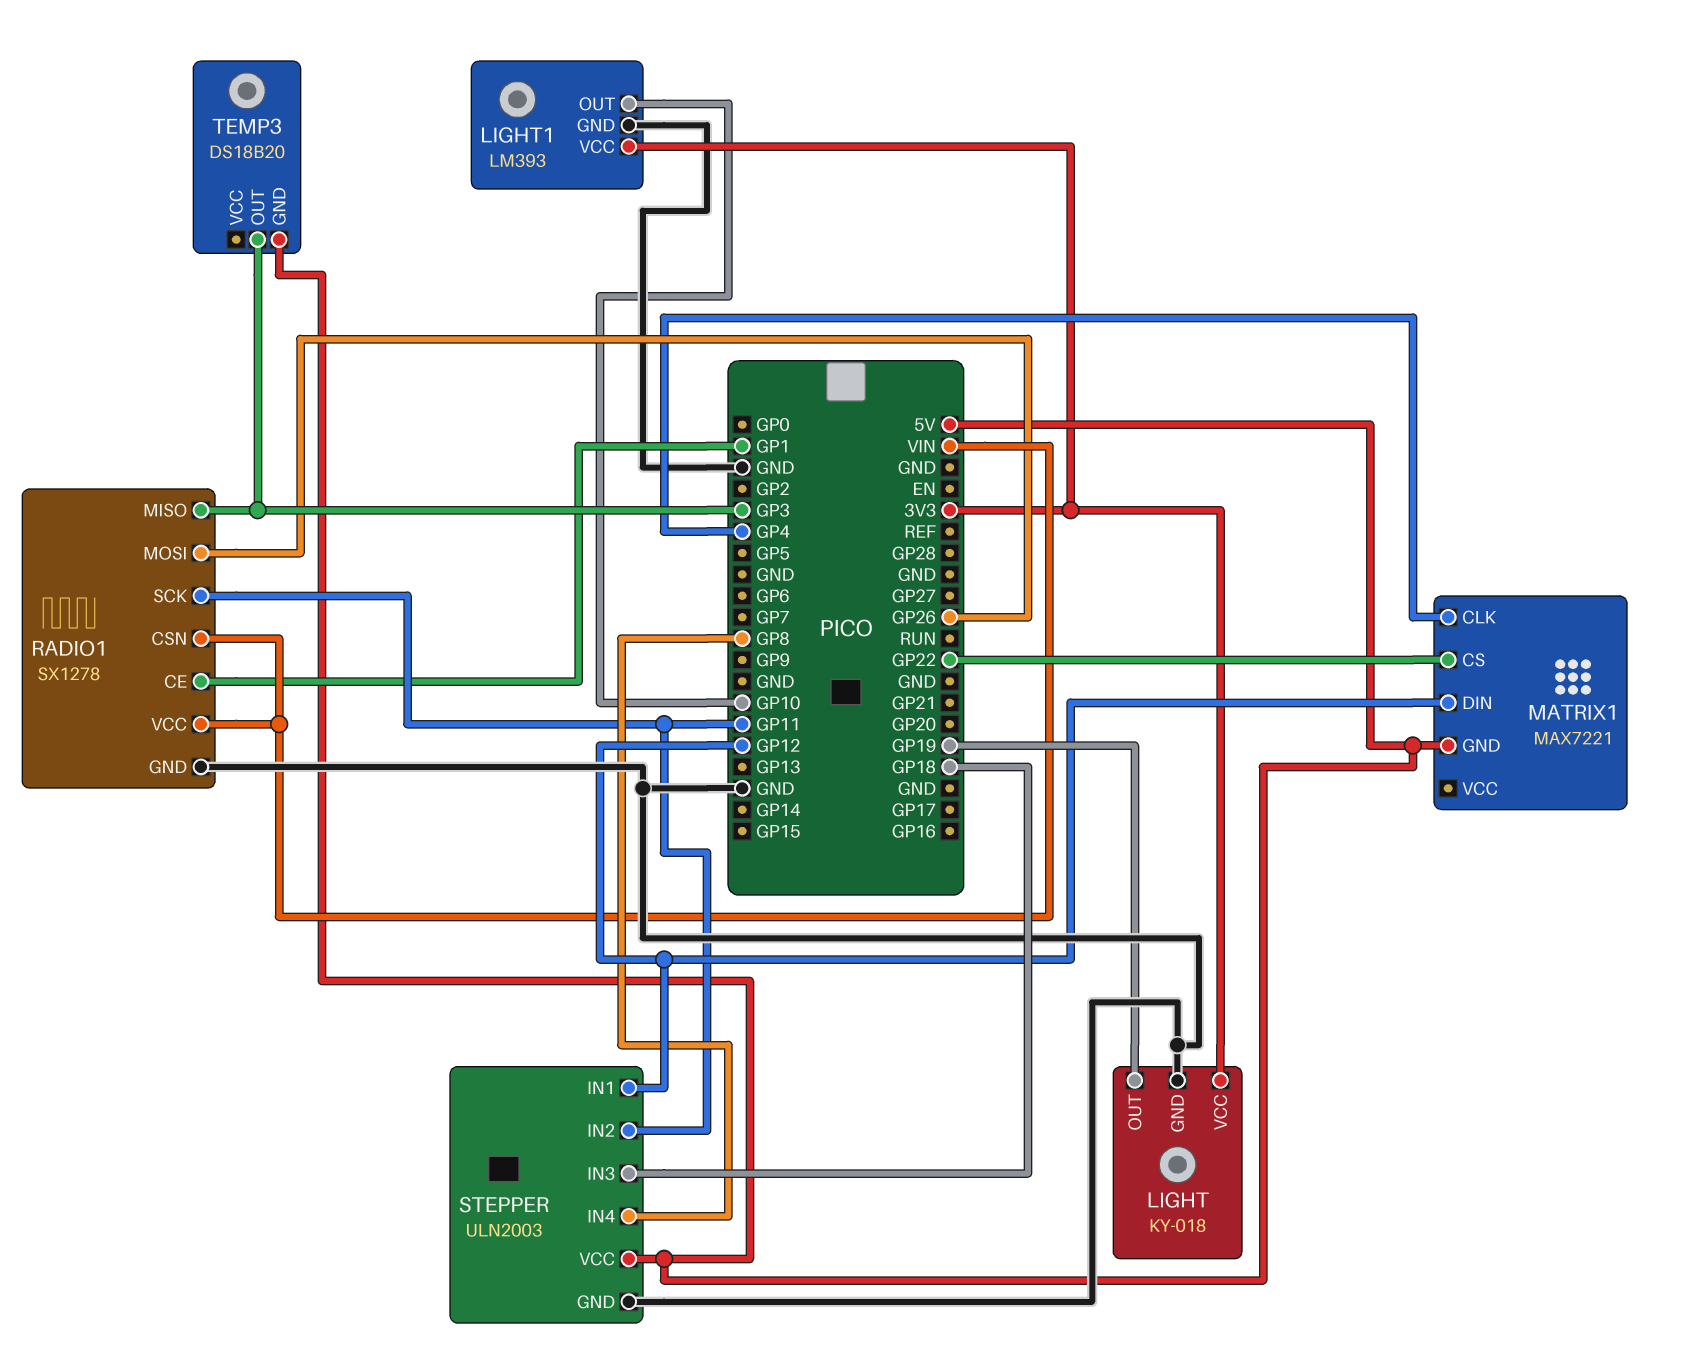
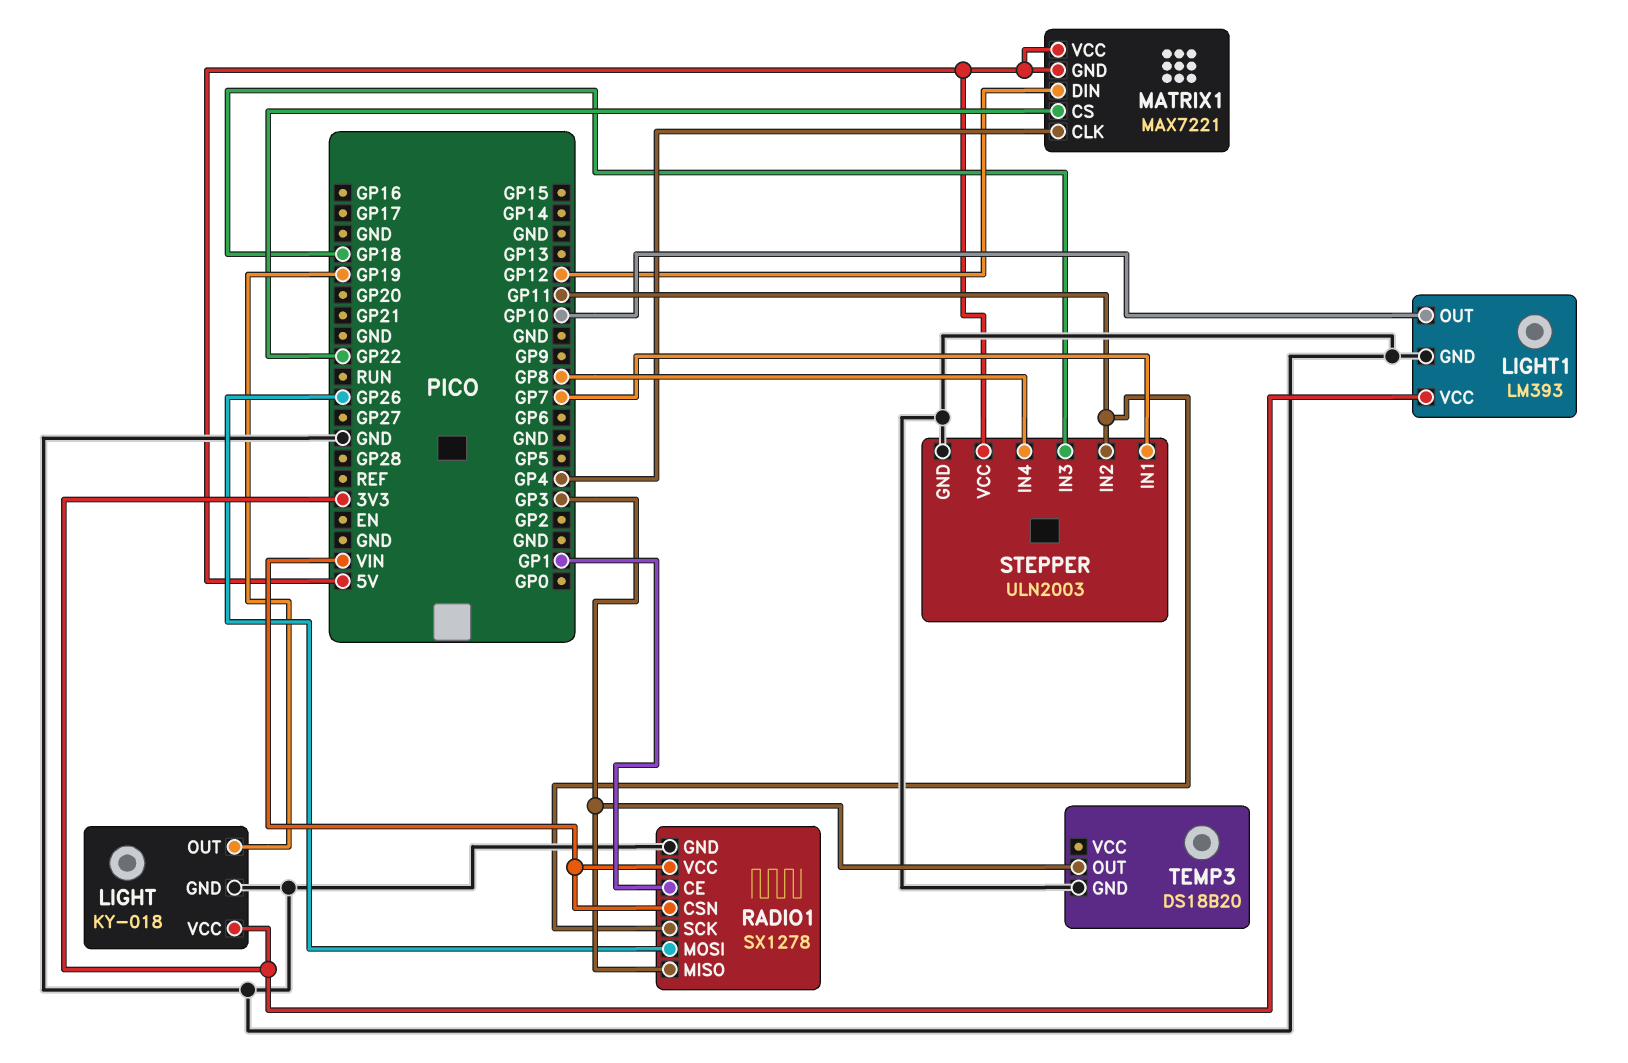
MATRIX1 pin VCC: none -> 5V
STEPPER pin IN1: GP12 -> GP7
TEMP3 pin GND: 5V -> GND

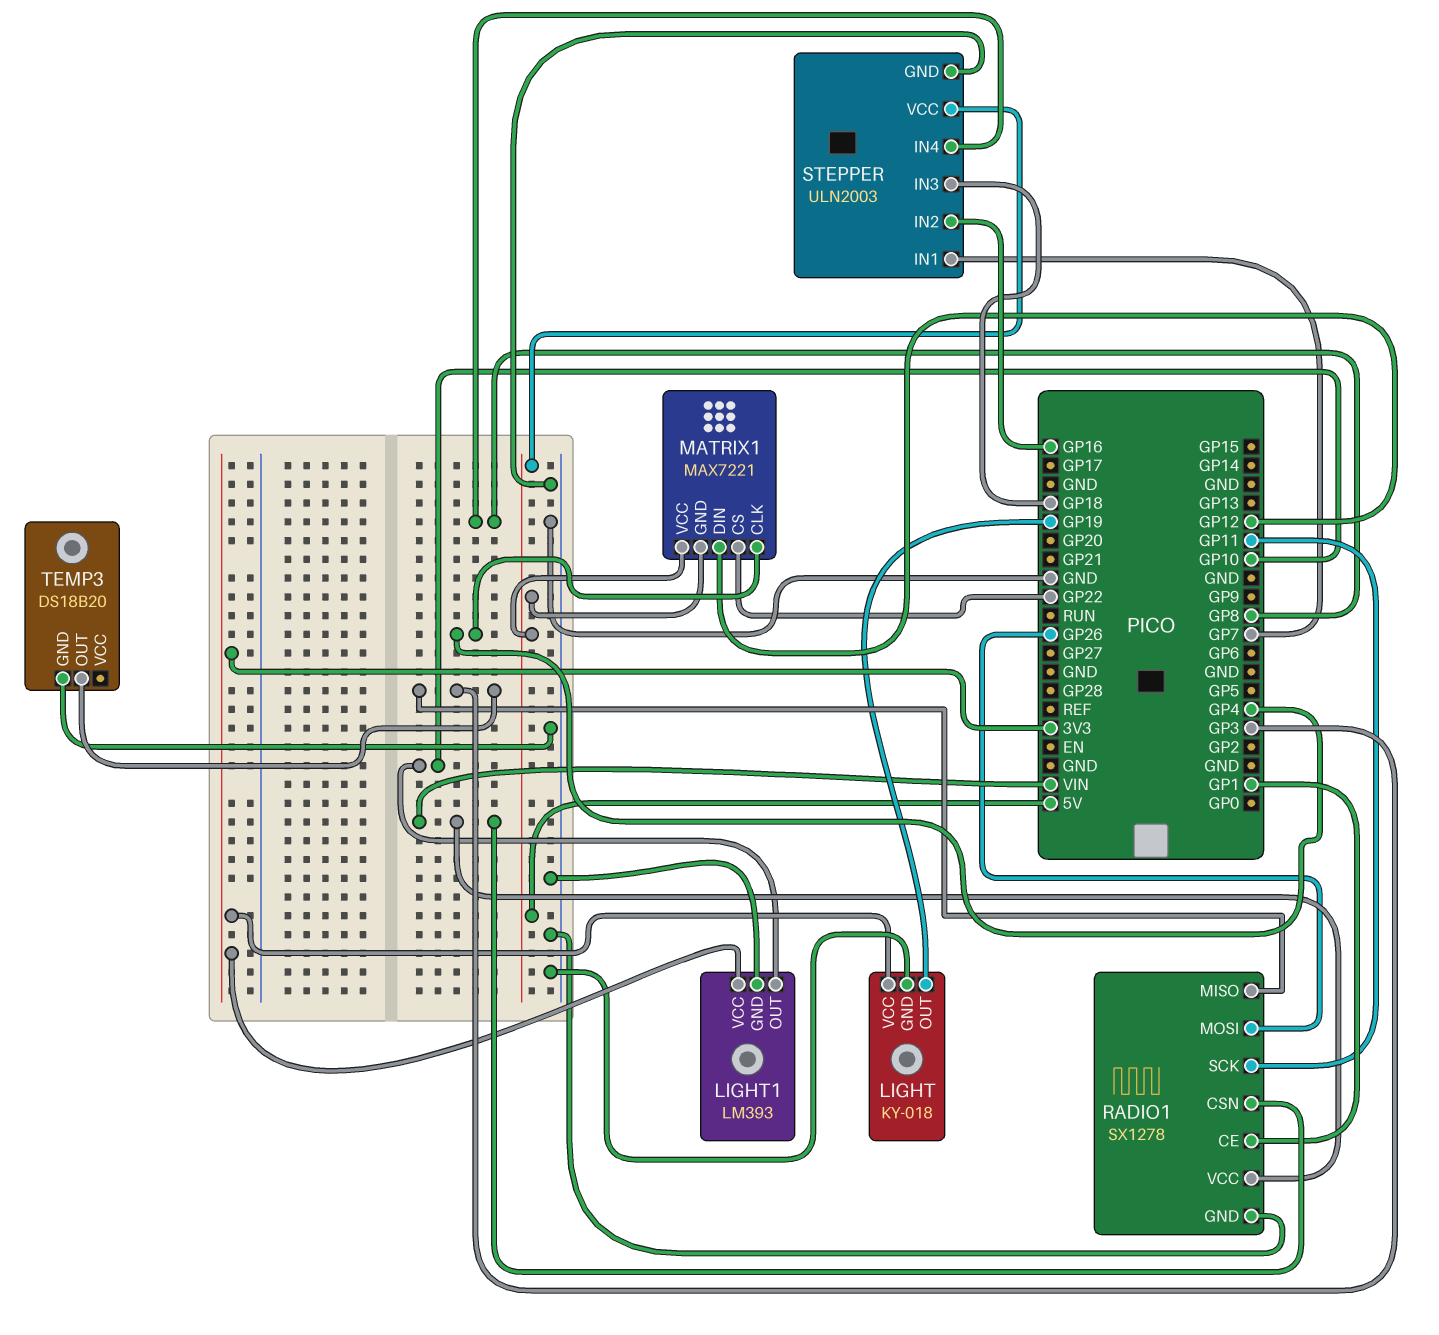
STEPPER pin IN2: GP11 -> GP16

